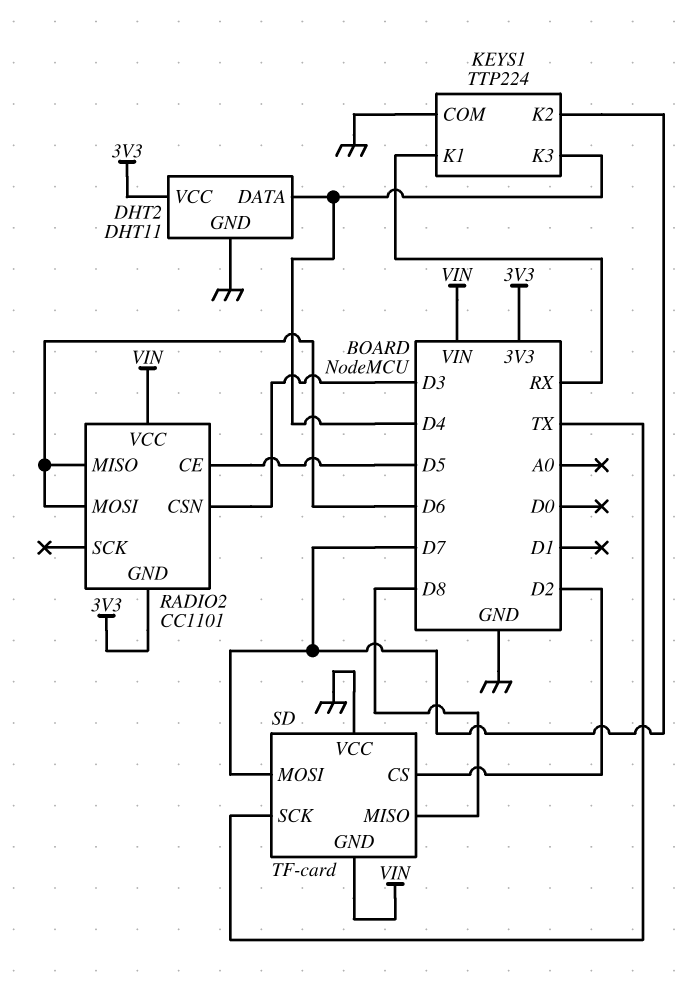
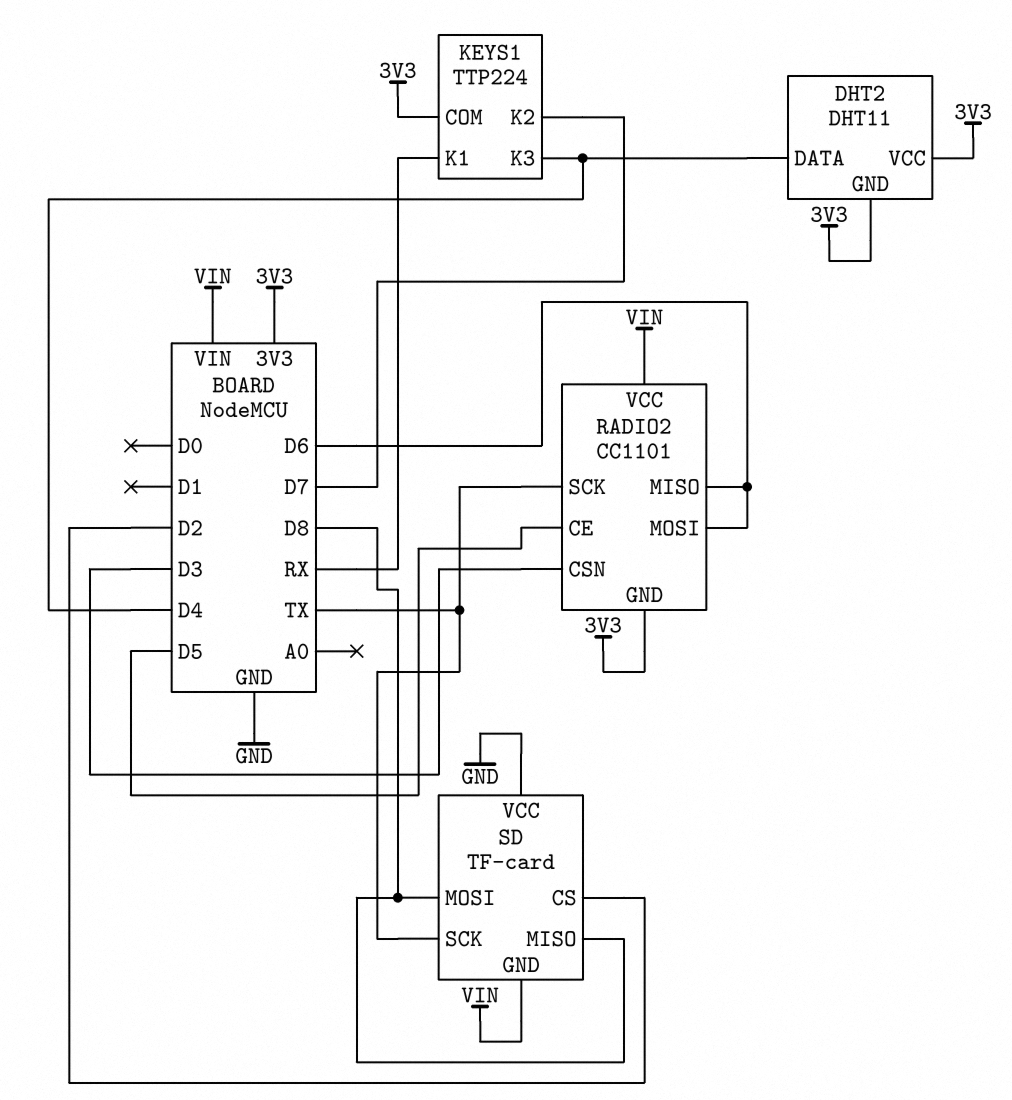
DHT2 pin GND: GND -> 3V3
KEYS1 pin COM: GND -> 3V3
RADIO2 pin SCK: none -> TX
SD pin MOSI: D7 -> D8

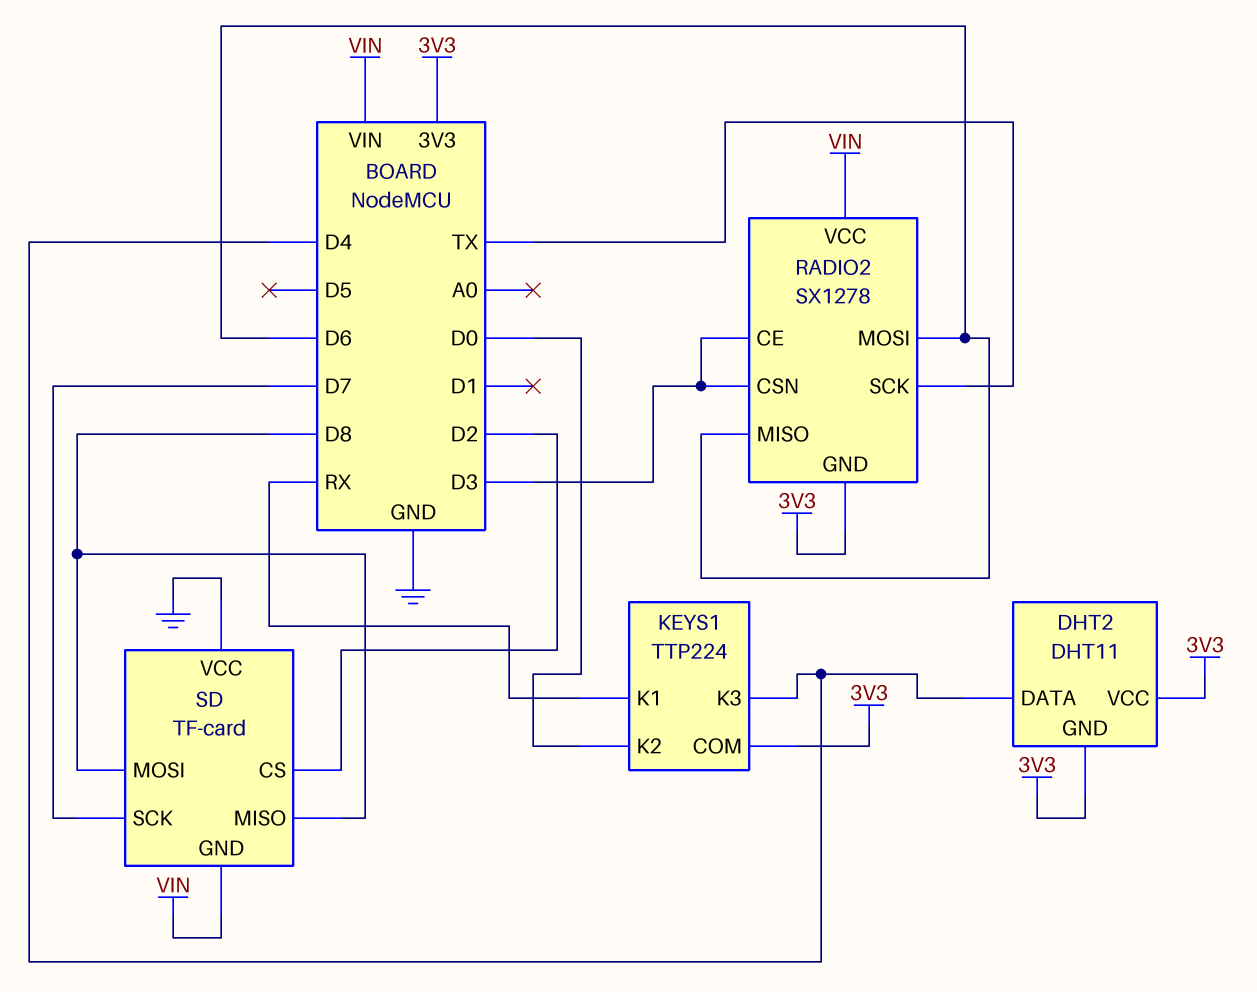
KEYS1 pin K2: D7 -> D0
RADIO2: CC1101 -> SX1278
RADIO2 pin CE: D5 -> D3
SD pin SCK: TX -> D7

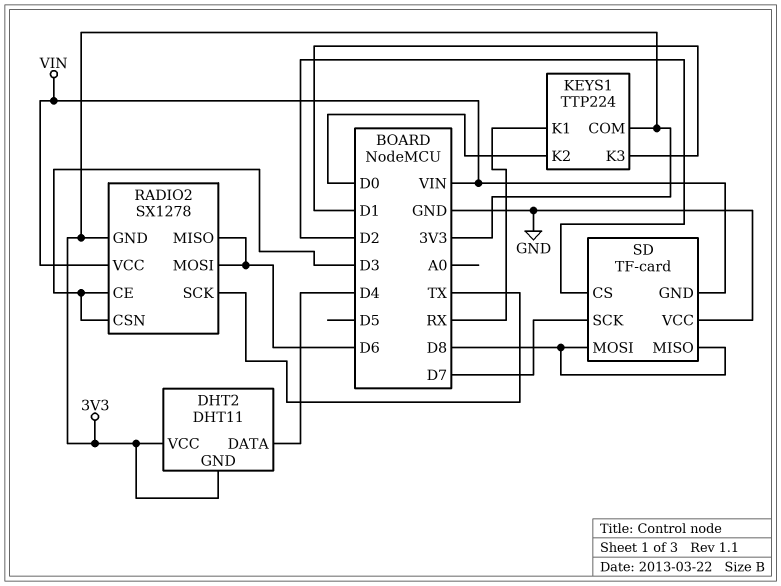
KEYS1 pin K3: D4 -> D1

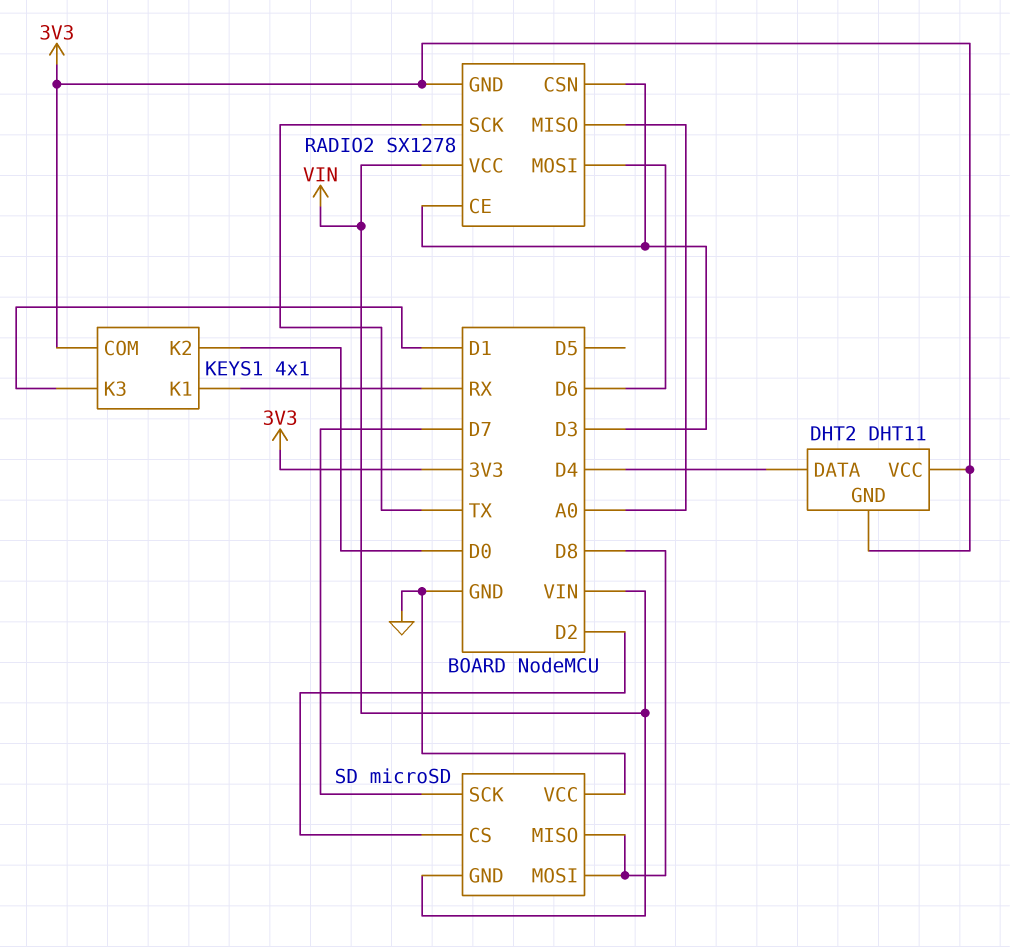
KEYS1: TTP224 -> 4x1
RADIO2 pin MISO: D6 -> A0
SD: TF-card -> microSD

